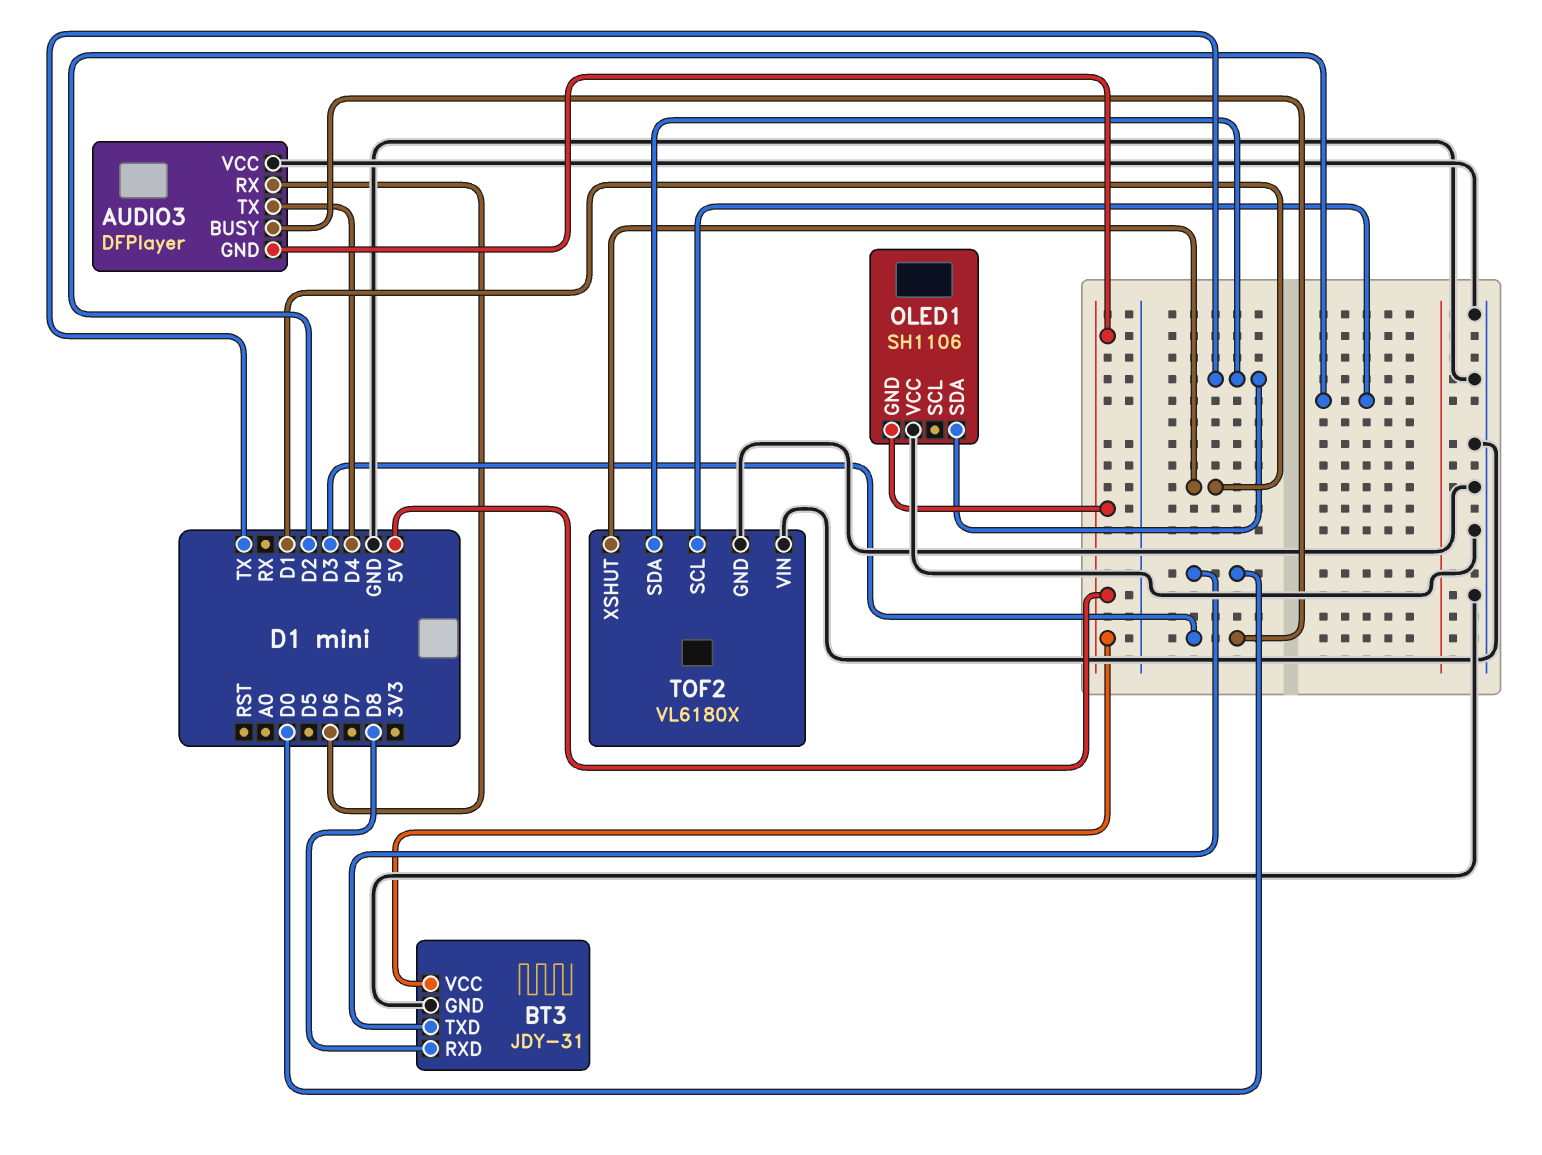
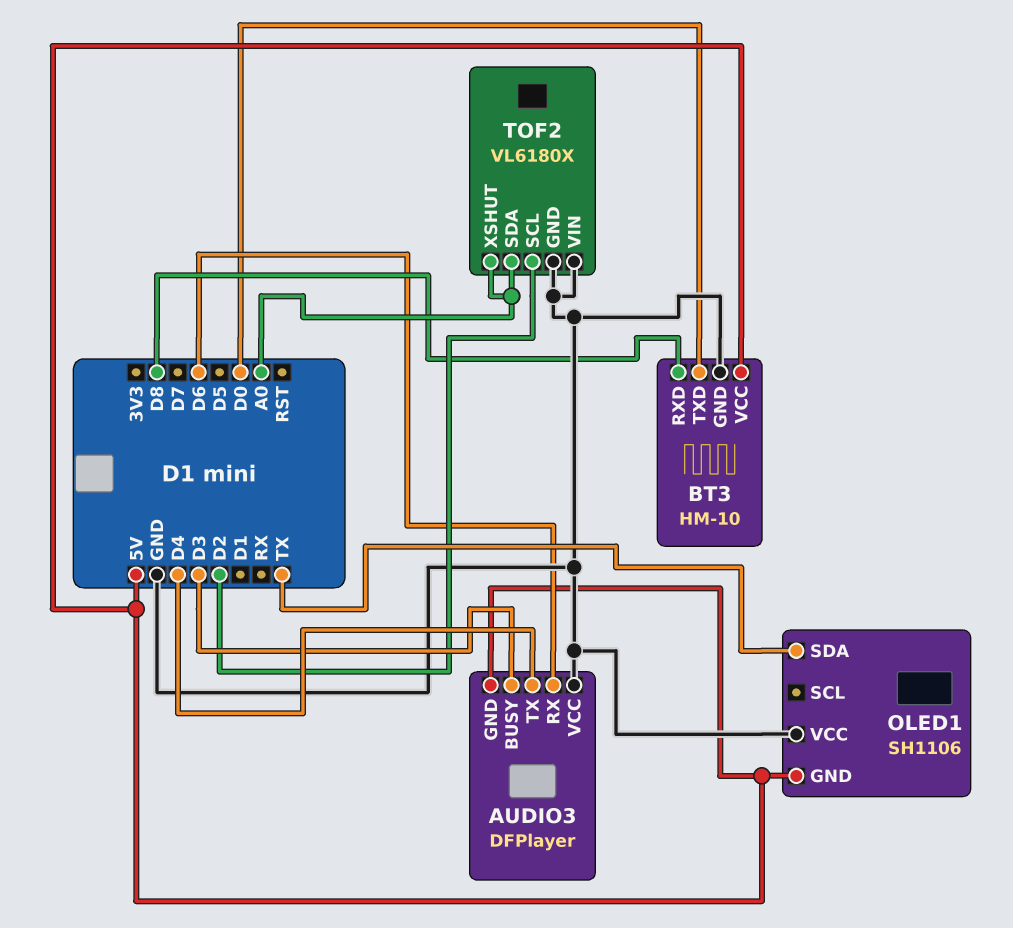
BT3: JDY-31 -> HM-10
TOF2 pin SDA: TX -> A0
TOF2 pin XSHUT: D1 -> A0

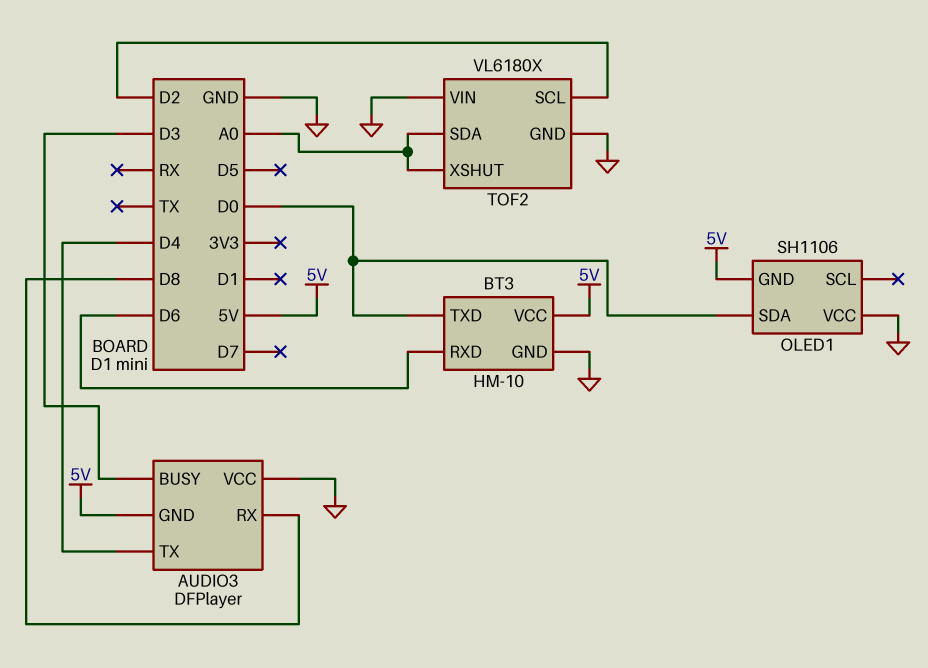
AUDIO3 pin RX: D6 -> D8
BT3 pin RXD: D8 -> D6
OLED1 pin SDA: TX -> D0

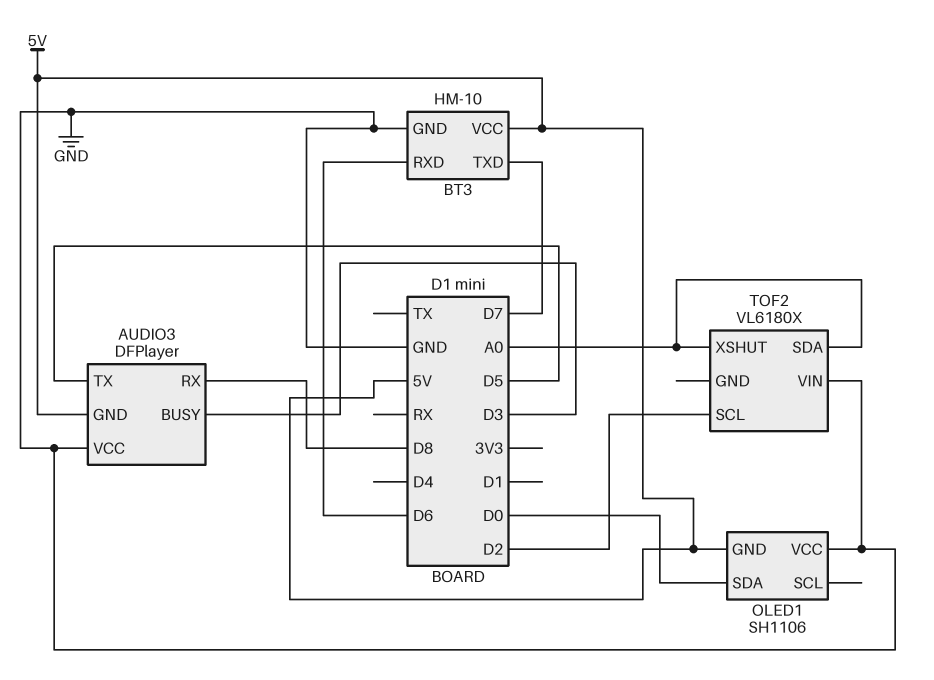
AUDIO3 pin TX: D4 -> D5
BT3 pin TXD: D0 -> D7
TOF2 pin GND: GND -> none

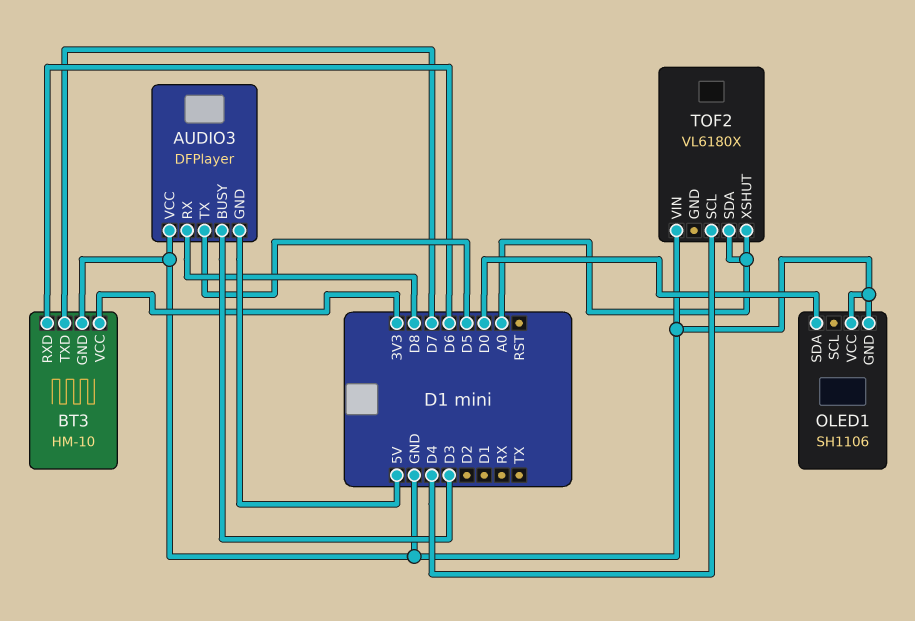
BT3 pin VCC: 5V -> 3V3
OLED1 pin GND: 5V -> GND
TOF2 pin SCL: D2 -> D4

